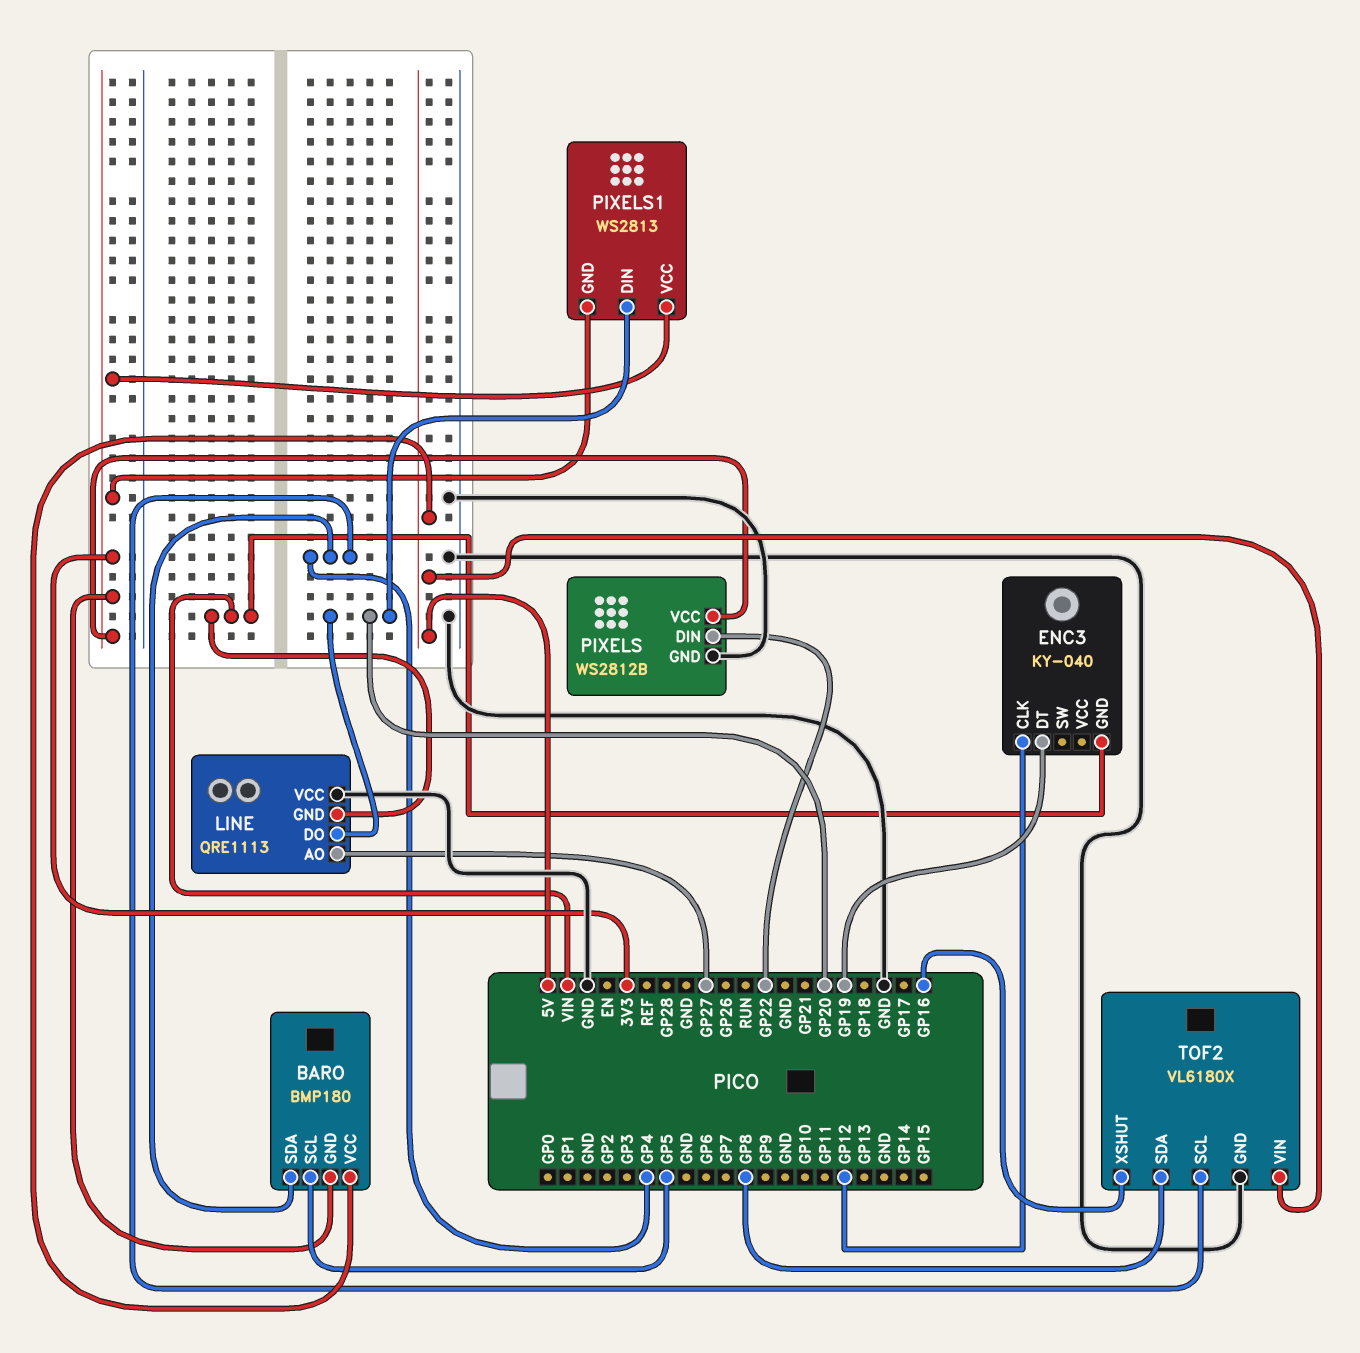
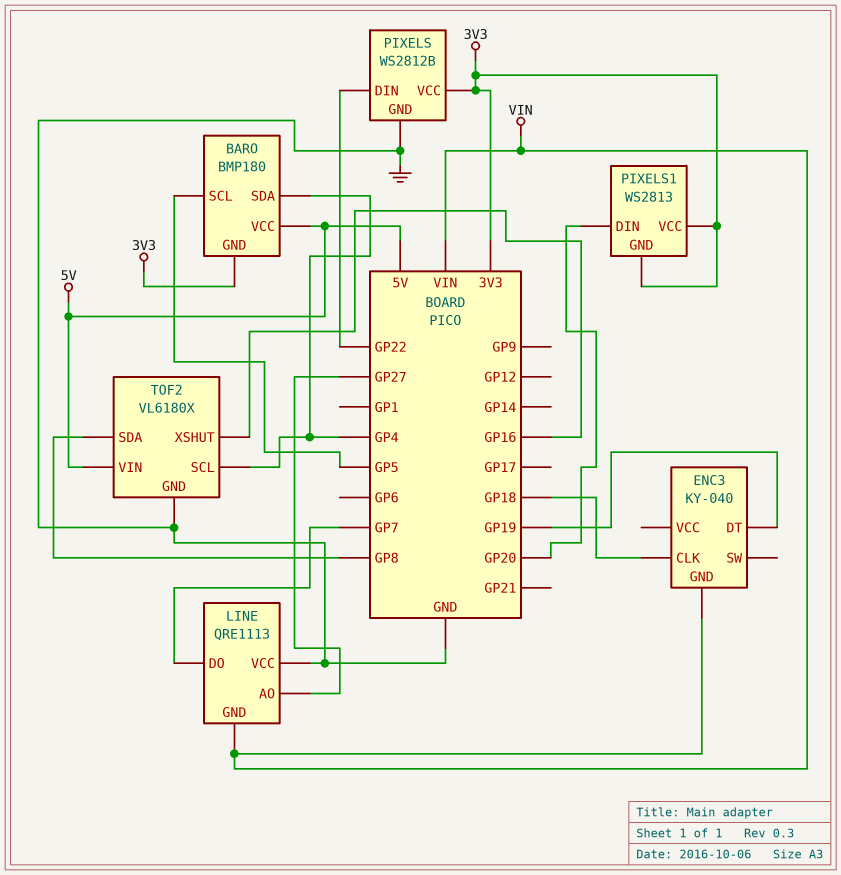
ENC3 pin CLK: GP12 -> GP18
LINE pin DO: GP20 -> GP7

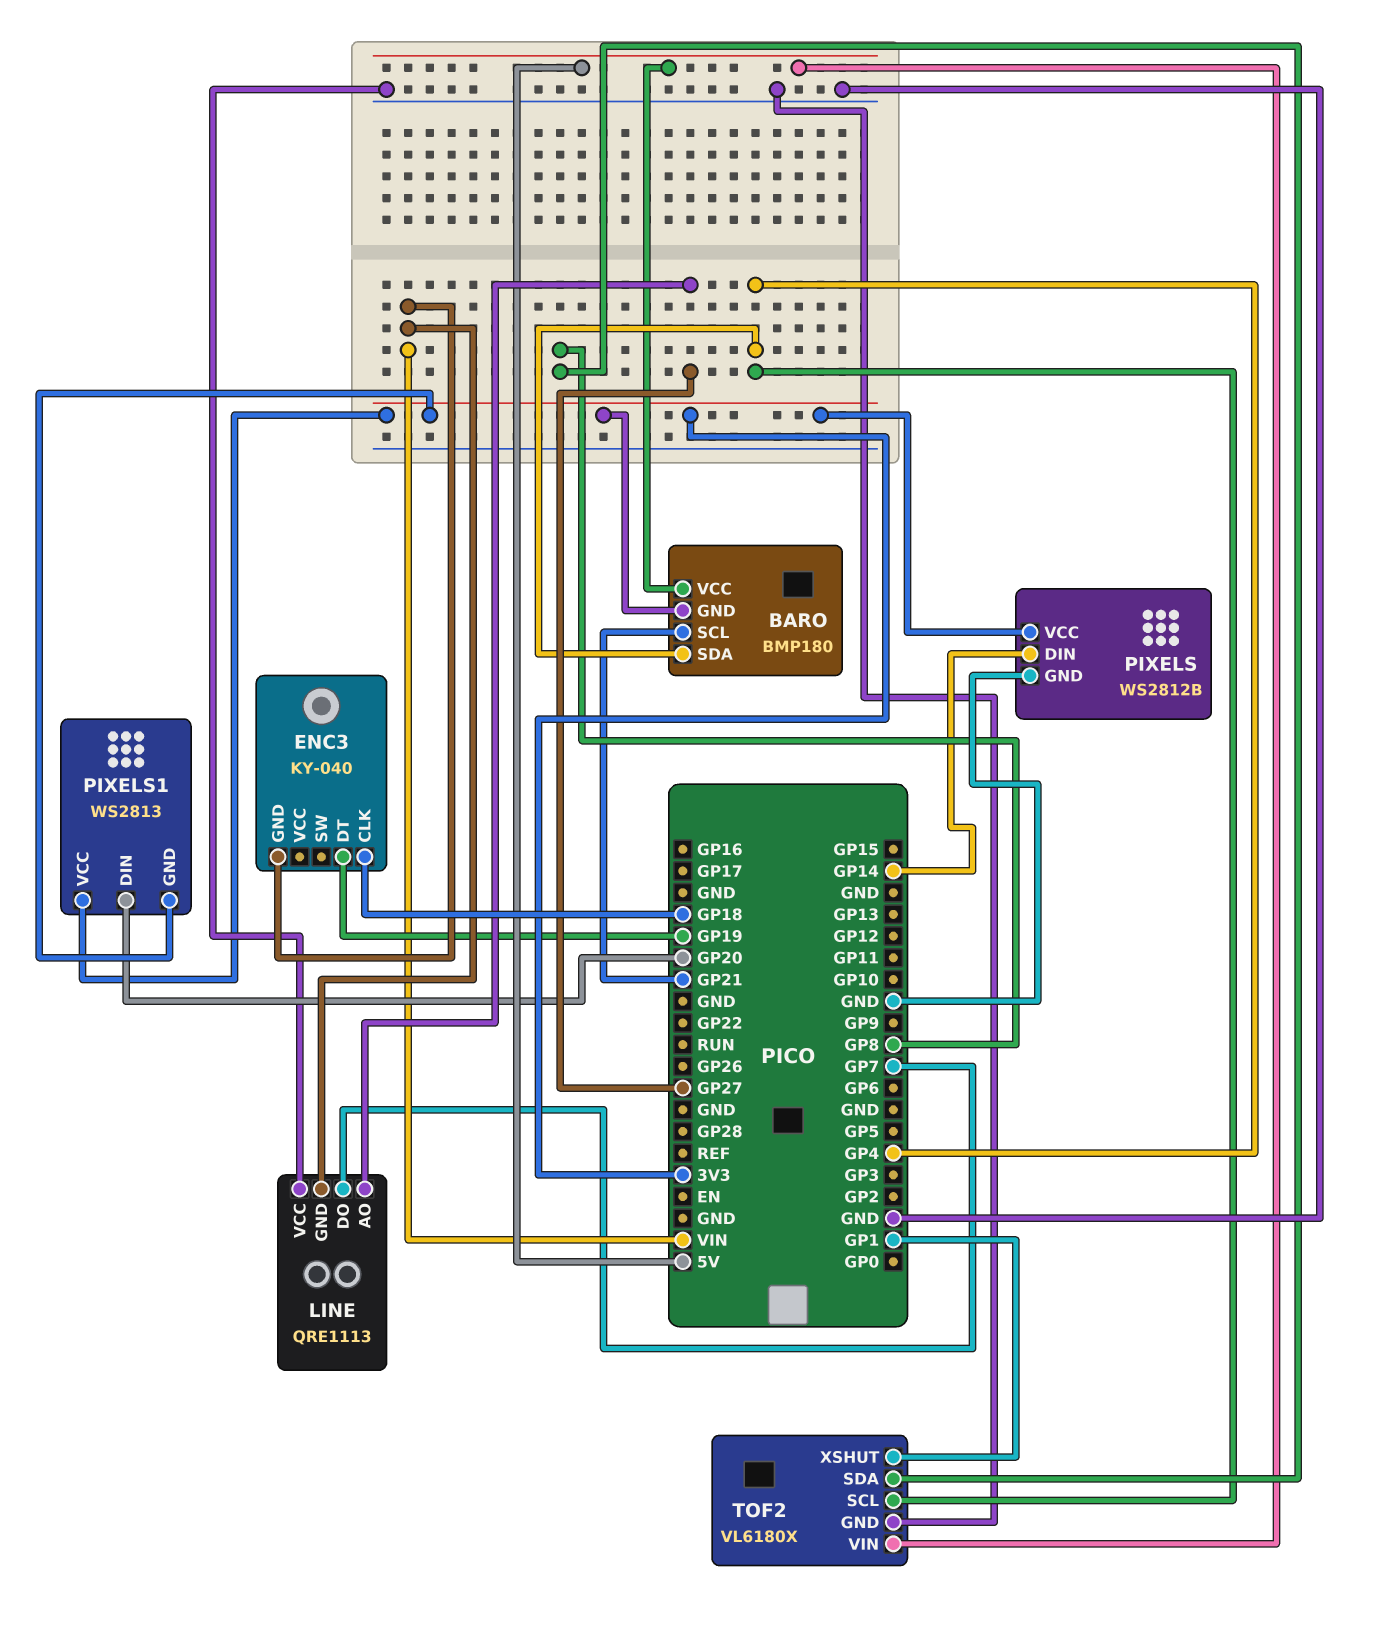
BARO pin SCL: GP5 -> GP21
PIXELS pin DIN: GP22 -> GP14
TOF2 pin XSHUT: GP16 -> GP1

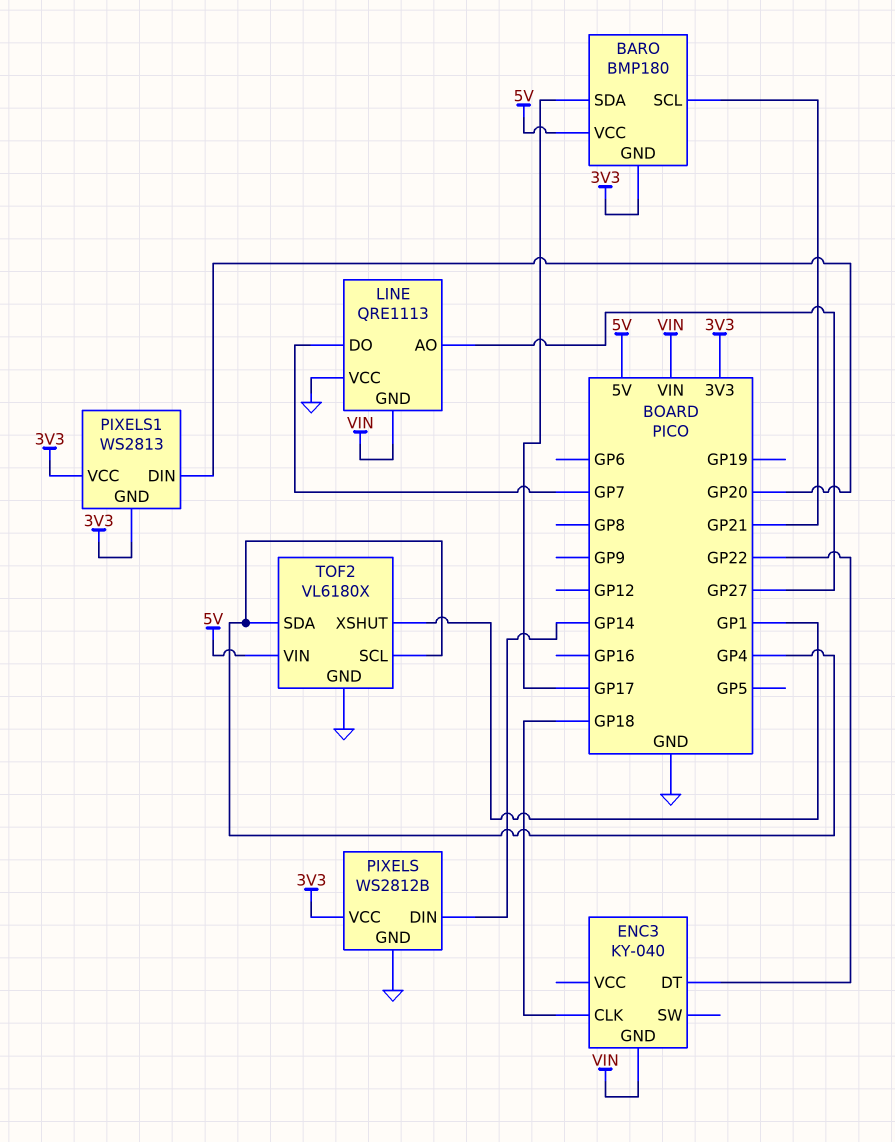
BARO pin SDA: GP4 -> GP17
ENC3 pin DT: GP19 -> GP22
TOF2 pin SDA: GP8 -> GP4

